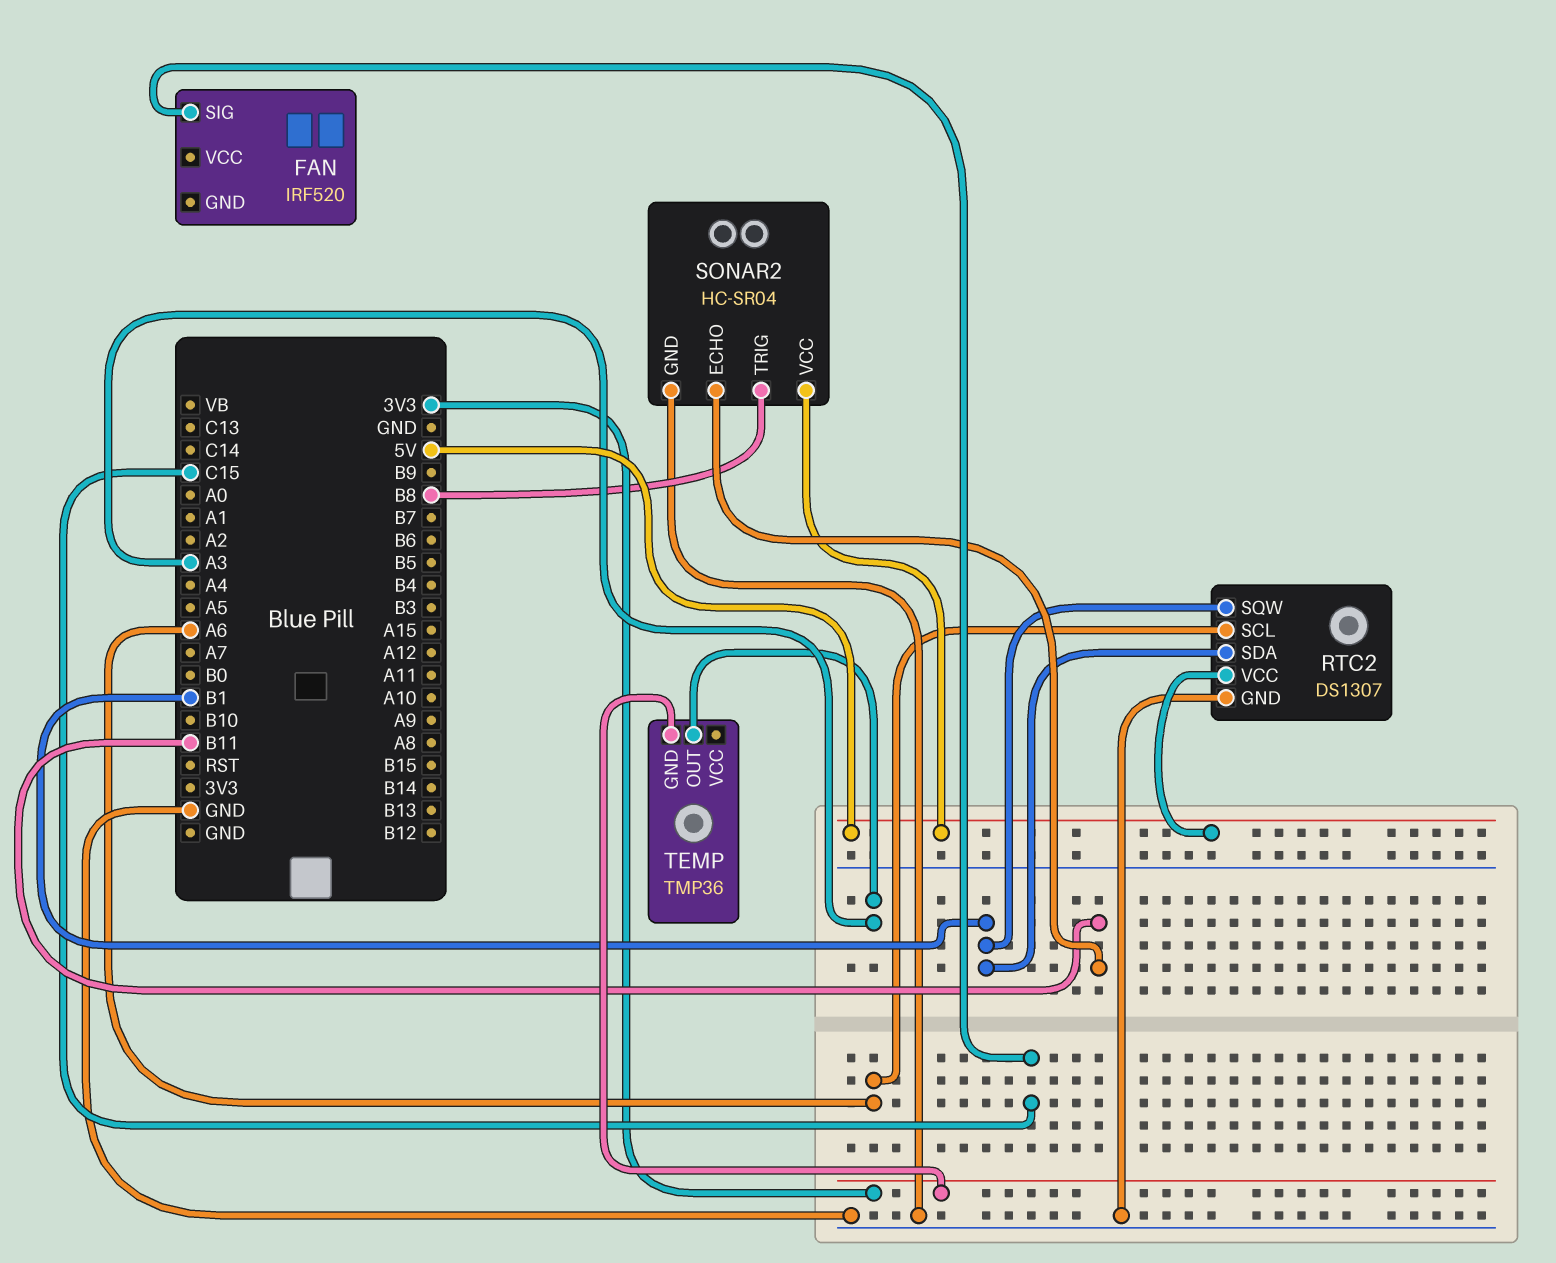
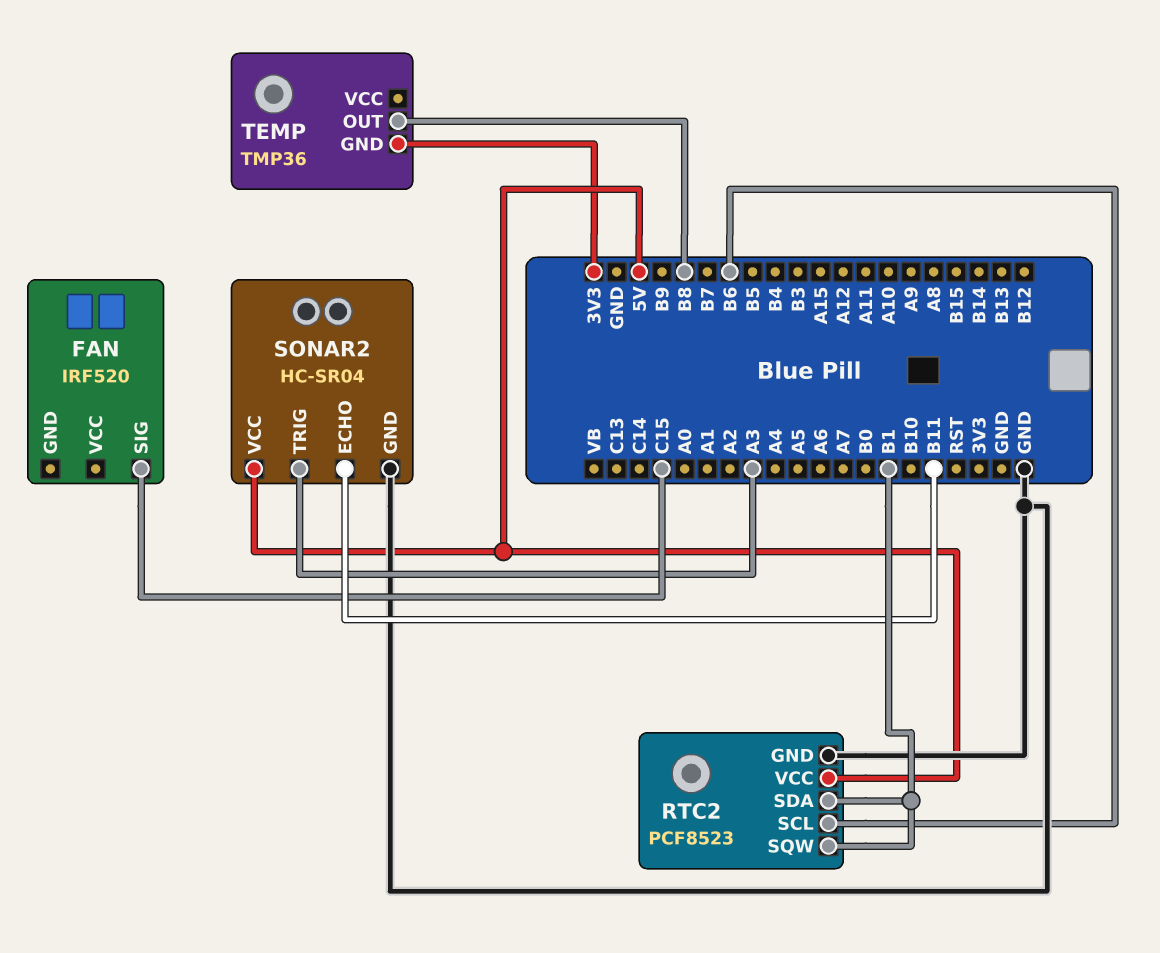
RTC2: DS1307 -> PCF8523
RTC2 pin SCL: A6 -> B6
SONAR2 pin TRIG: B8 -> A3
TEMP pin OUT: A3 -> B8

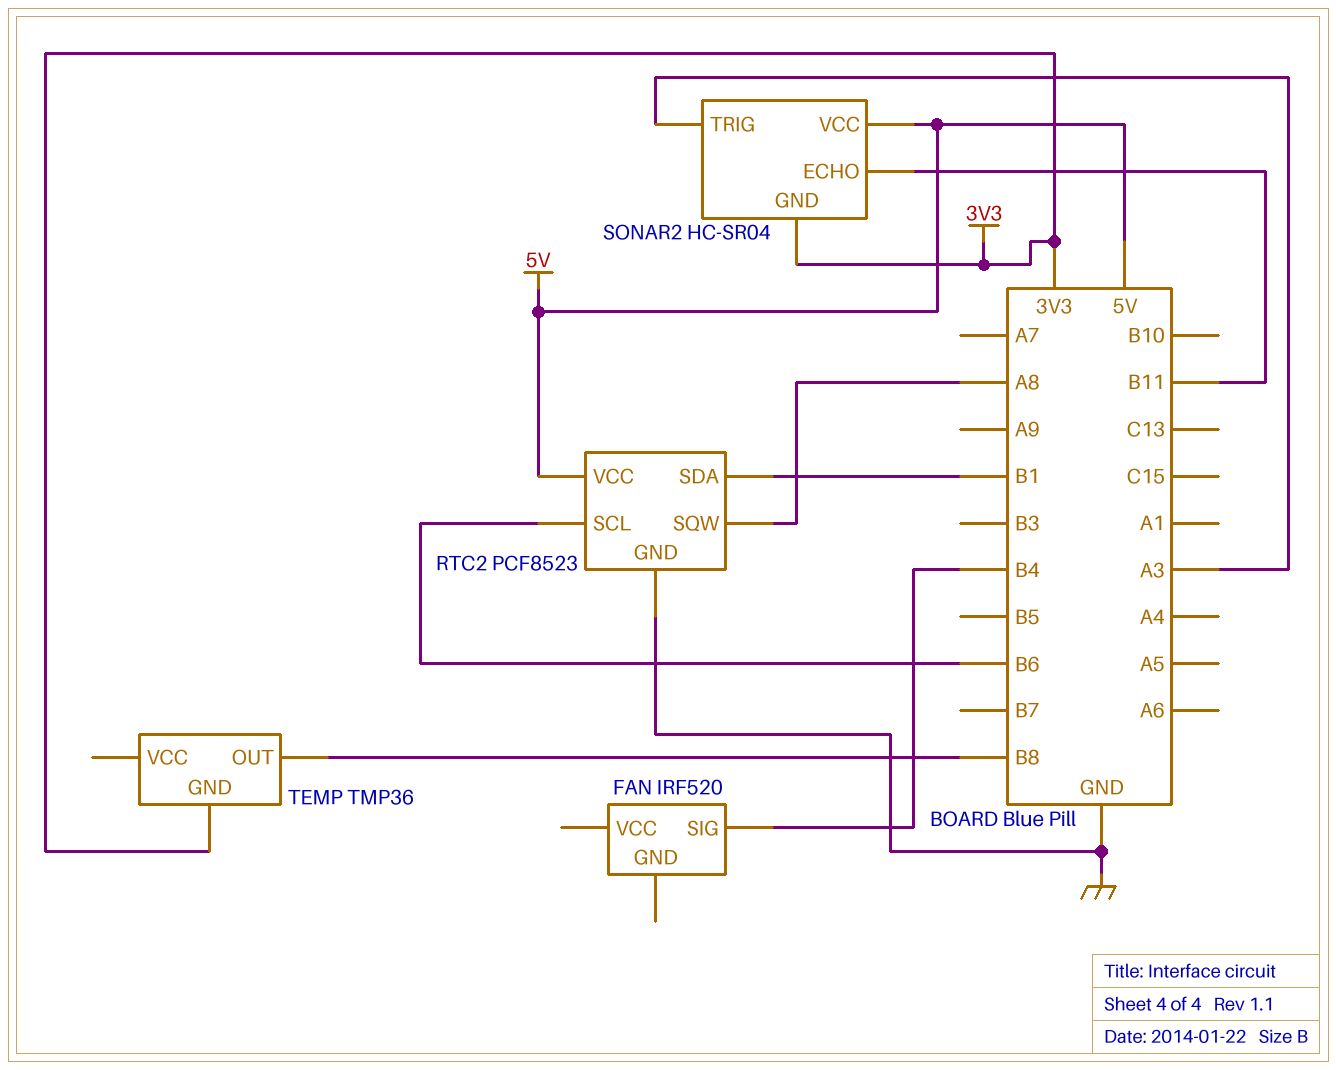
FAN pin SIG: C15 -> B4
RTC2 pin SQW: B1 -> A8
SONAR2 pin GND: GND -> 3V3

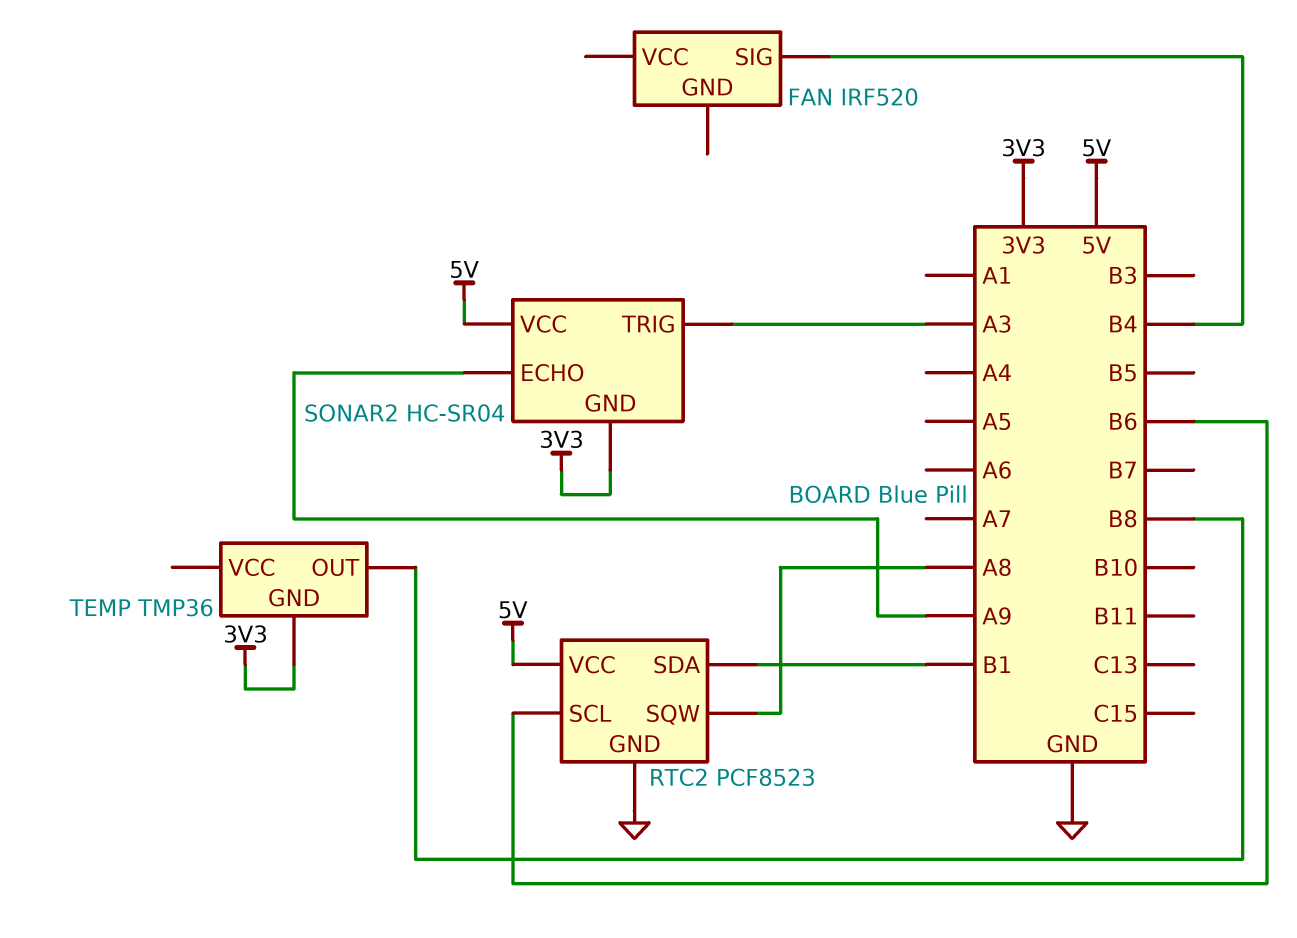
SONAR2 pin ECHO: B11 -> A9

